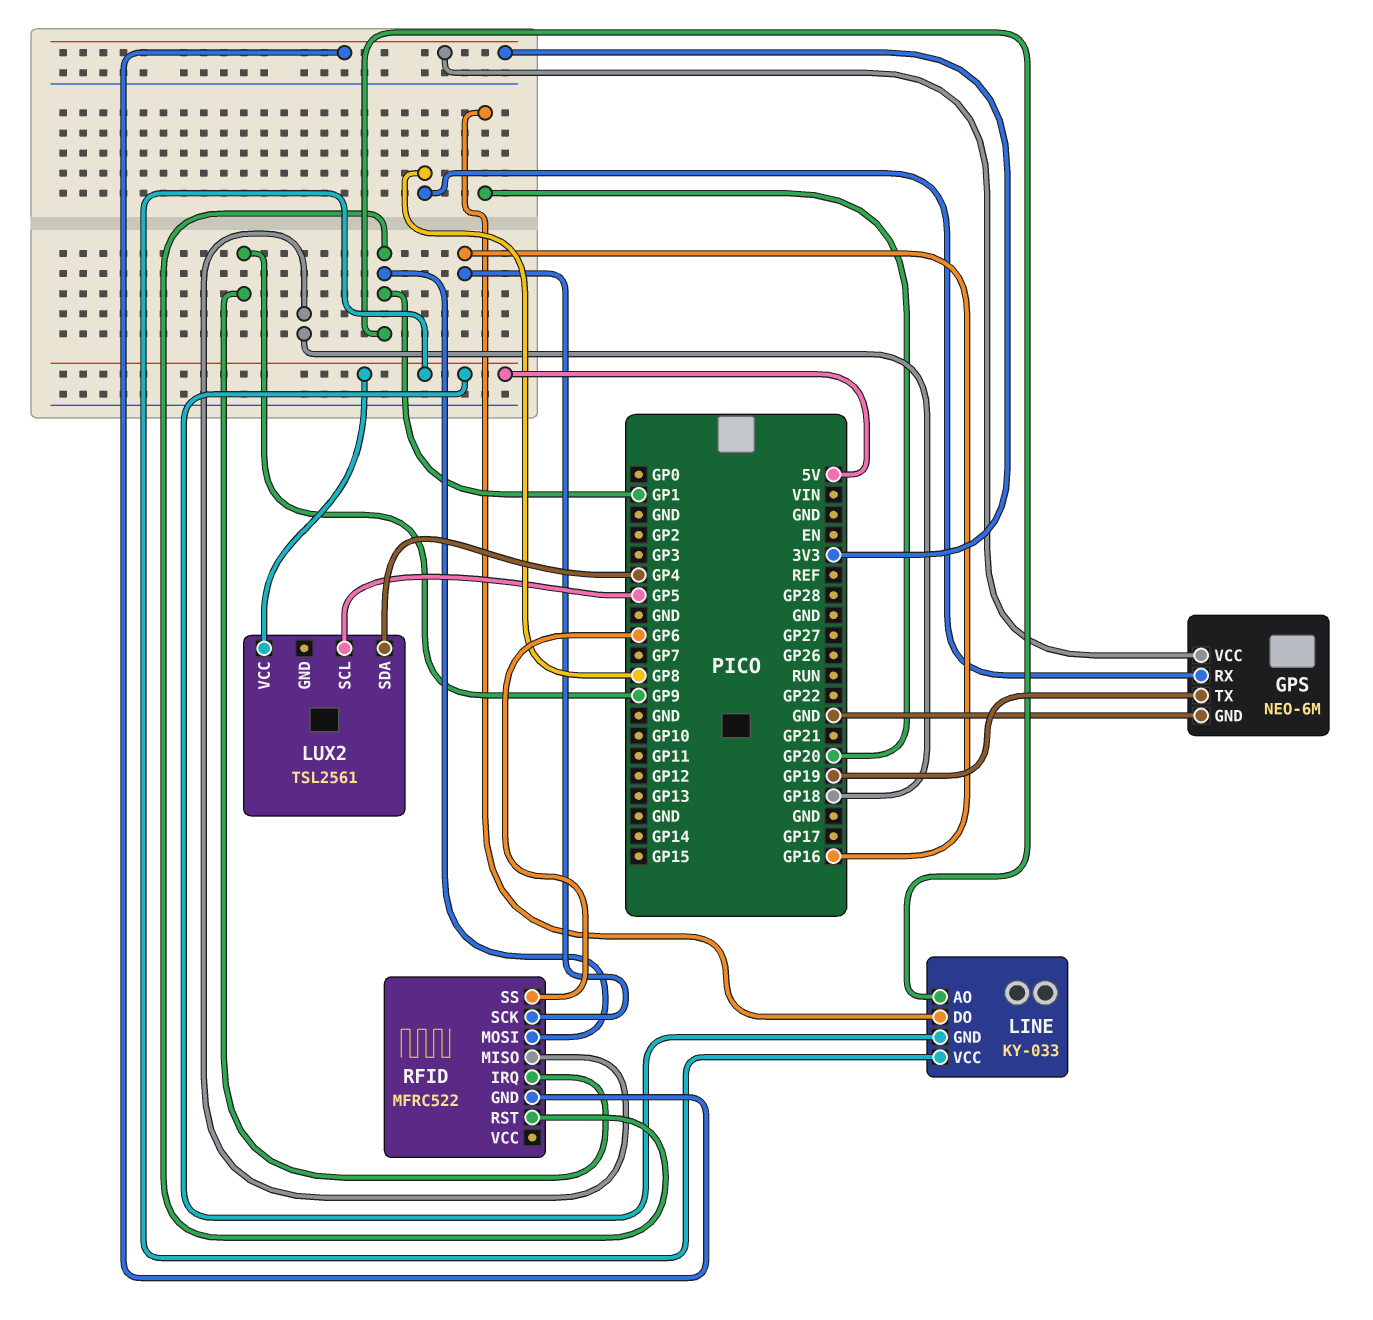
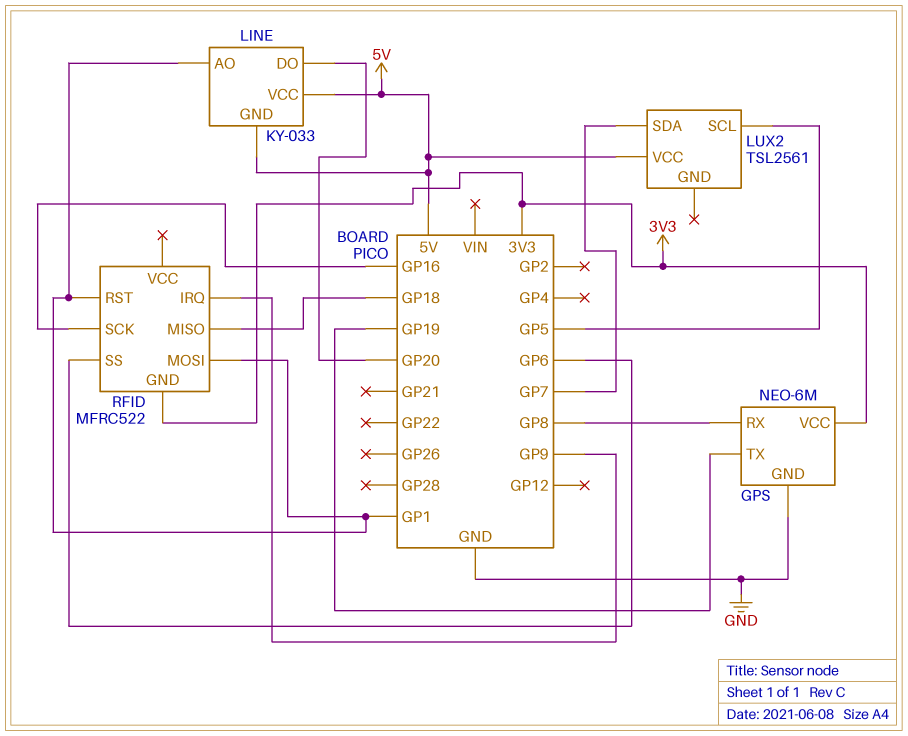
LUX2 pin SDA: GP4 -> GP7

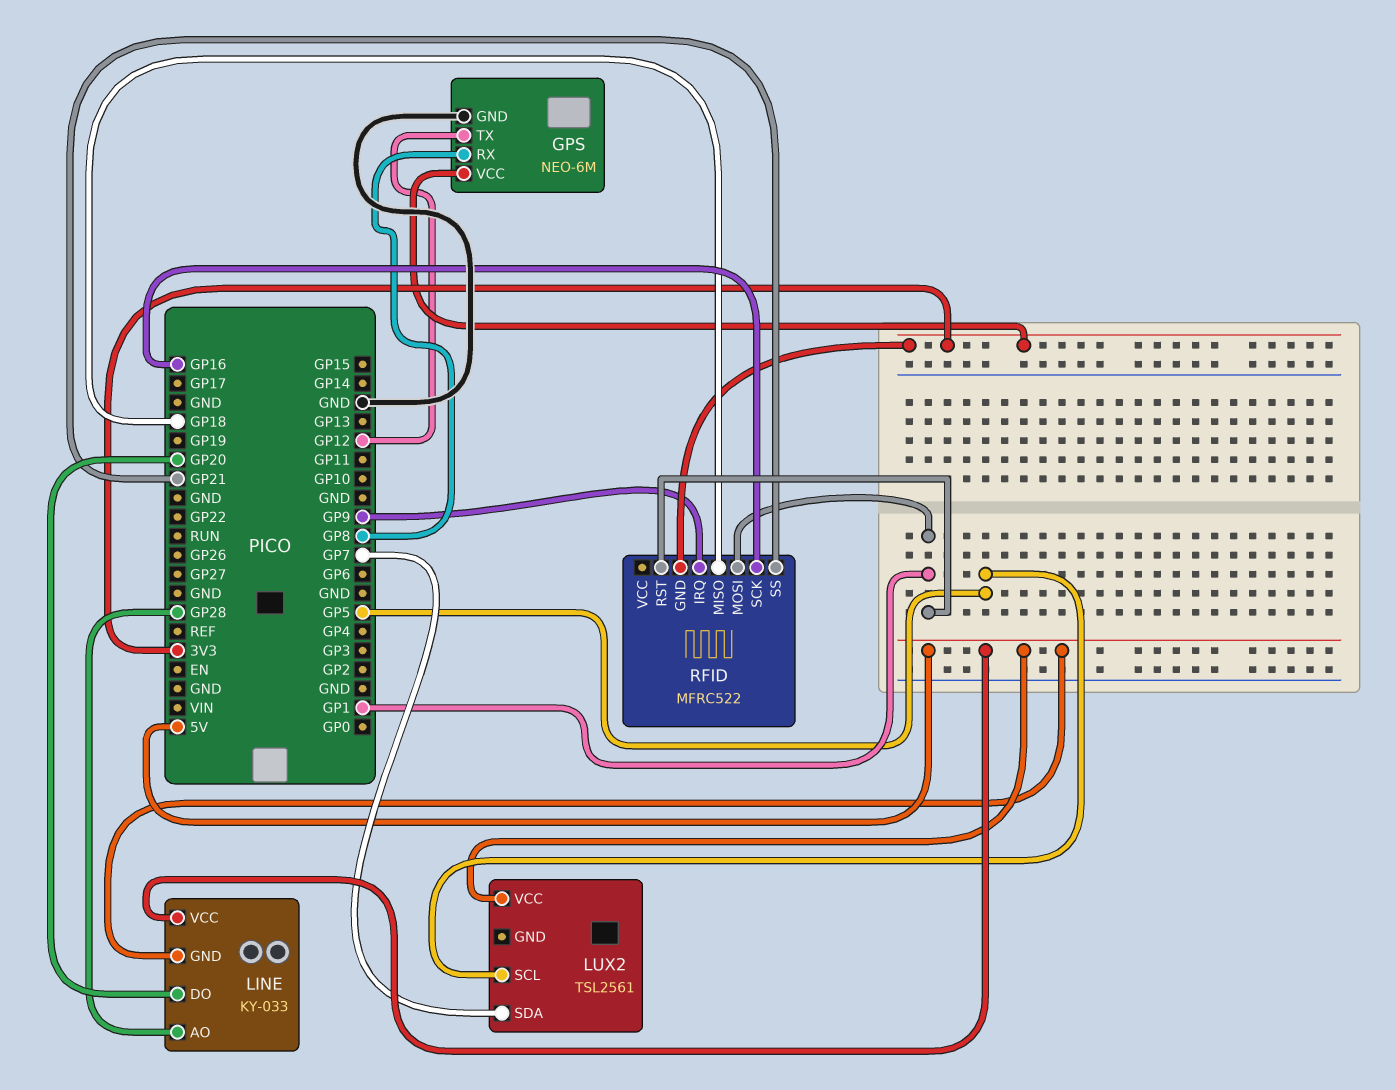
GPS pin TX: GP19 -> GP12
LINE pin AO: GP1 -> GP28
RFID pin SS: GP6 -> GP21

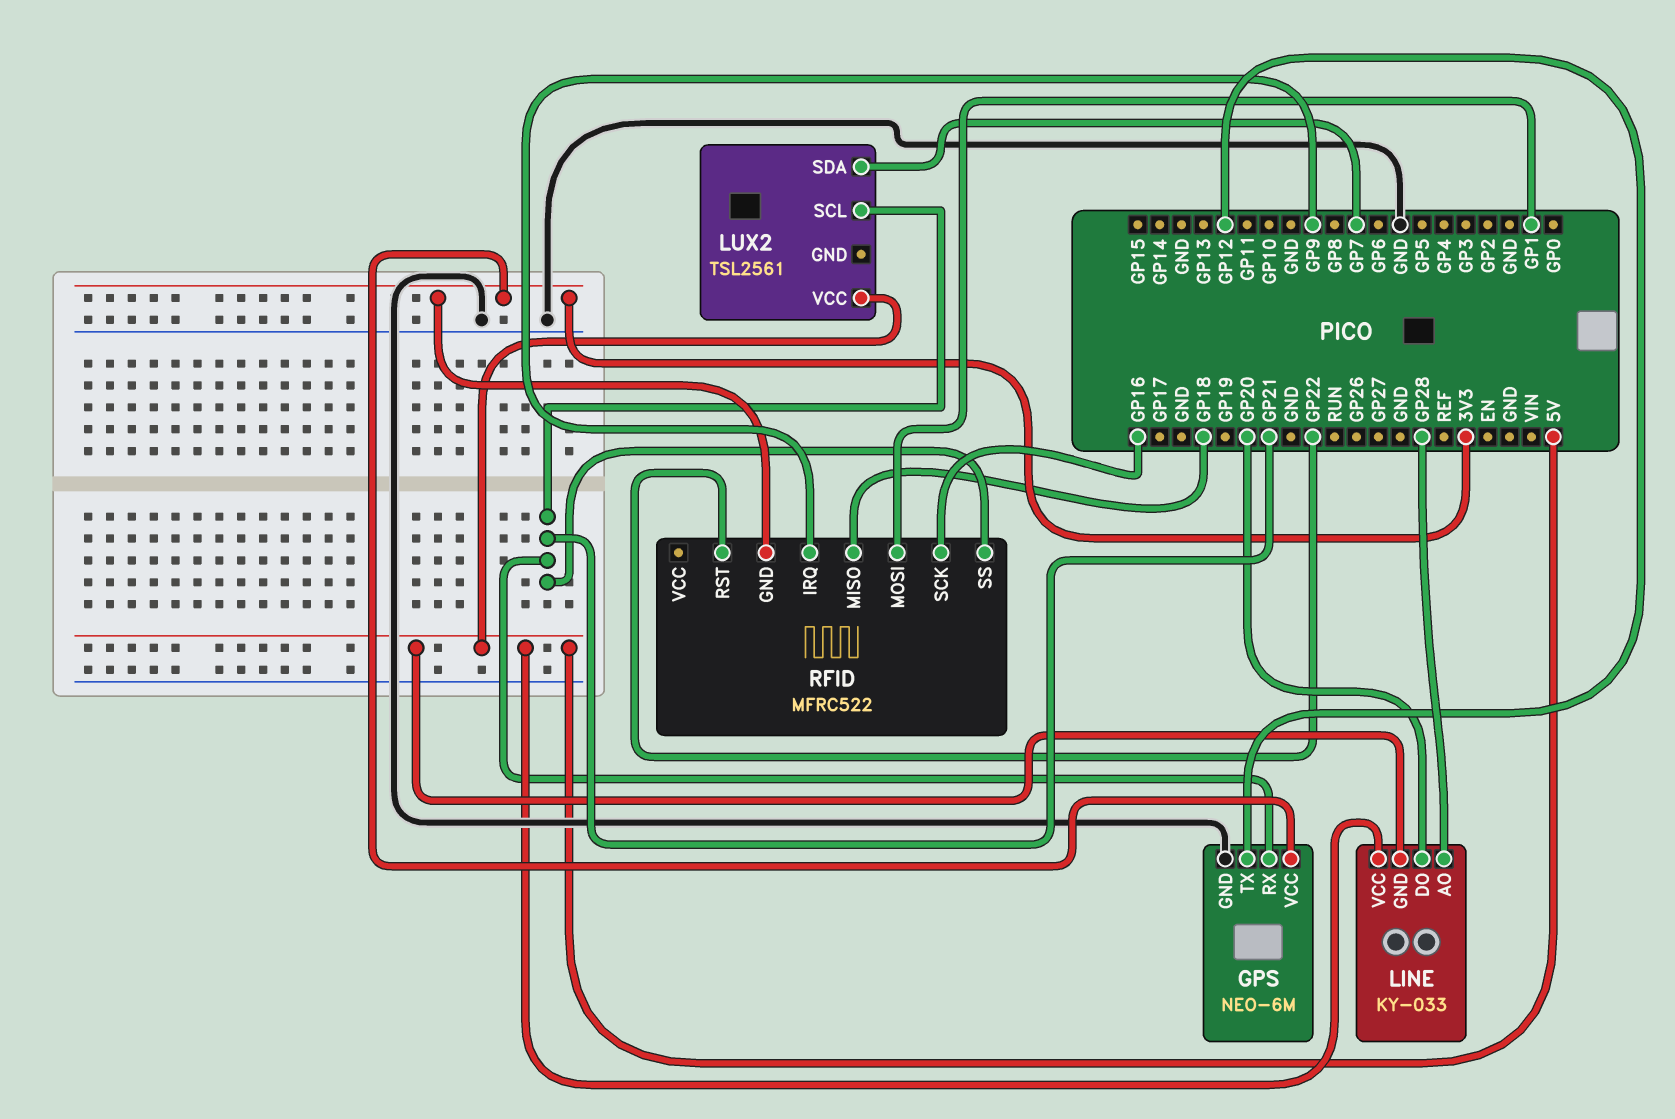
GPS pin RX: GP8 -> GP21
LUX2 pin SCL: GP5 -> GP21
RFID pin RST: GP1 -> GP22

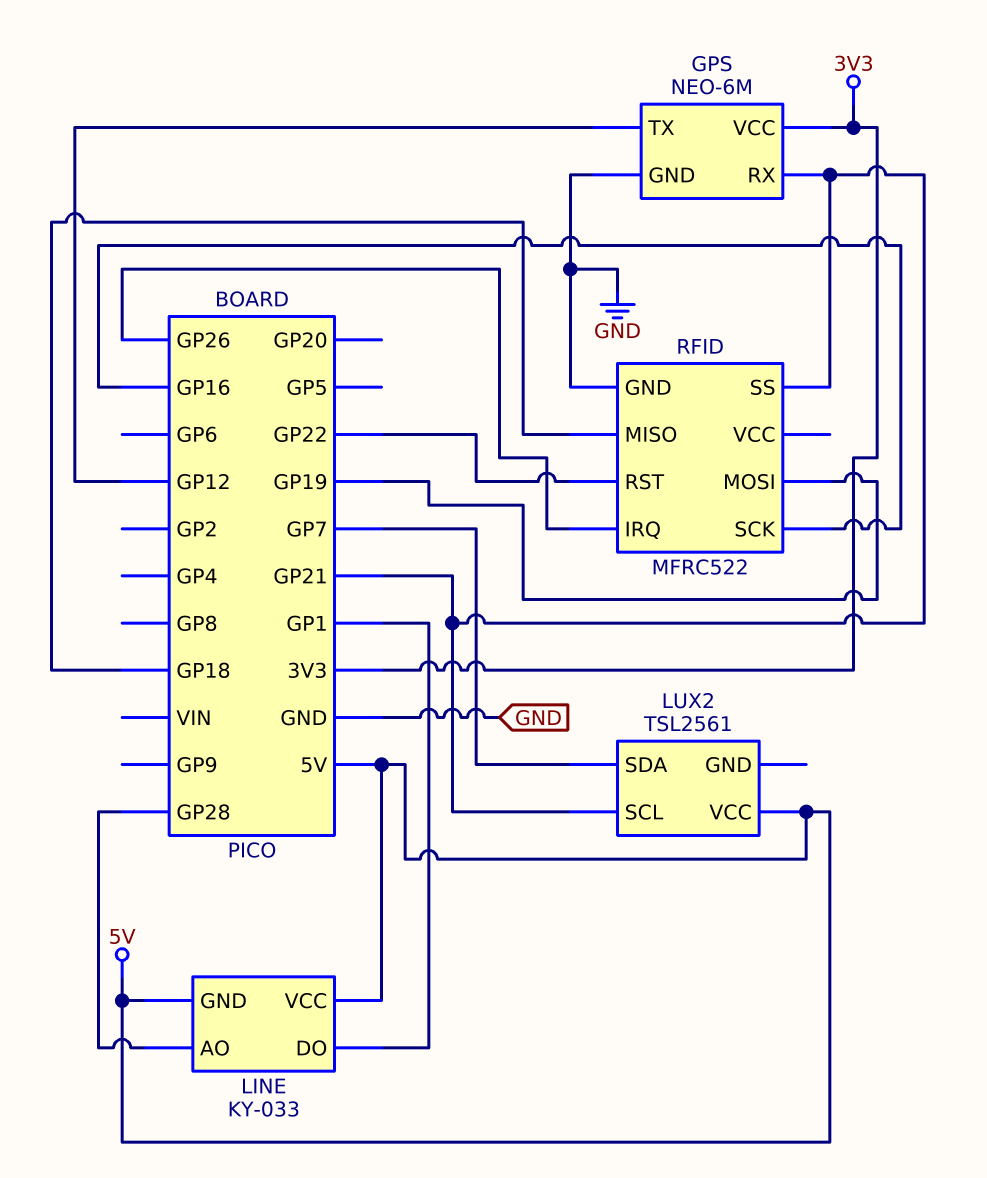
LINE pin DO: GP20 -> GP1
RFID pin GND: 3V3 -> GND
RFID pin IRQ: GP9 -> GP26
RFID pin MOSI: GP1 -> GP19

